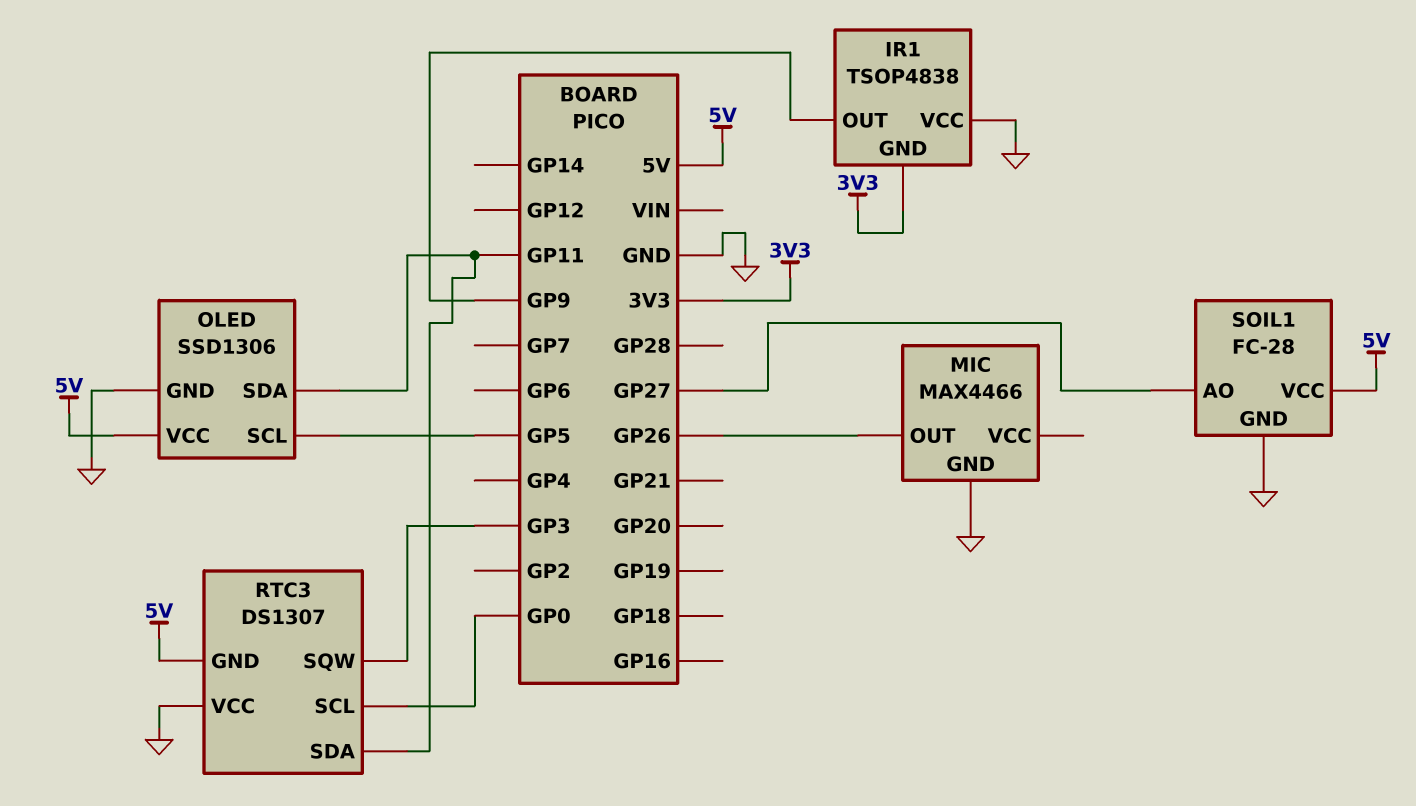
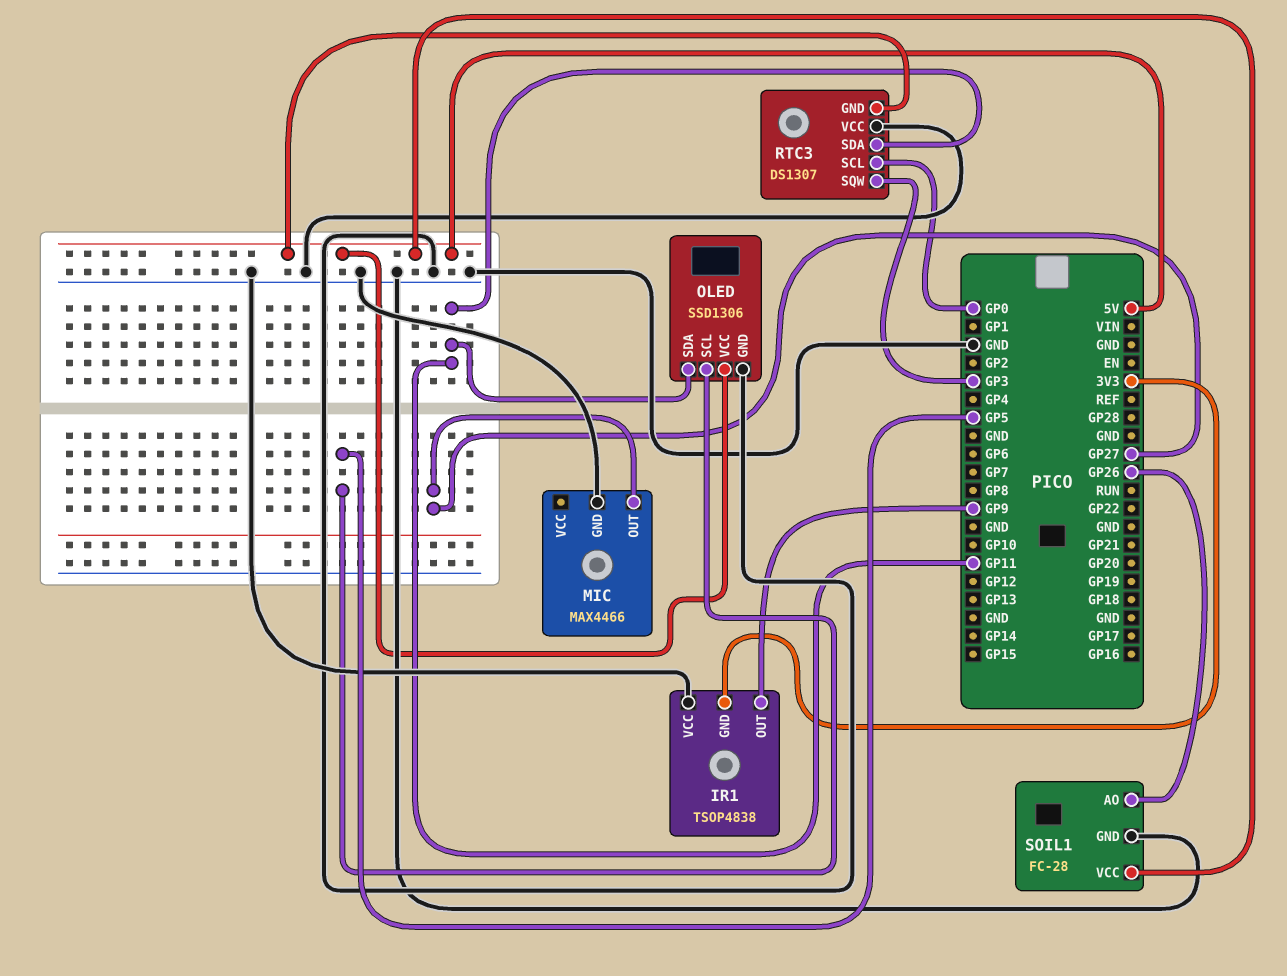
MIC pin OUT: GP26 -> GP27
SOIL1 pin AO: GP27 -> GP26

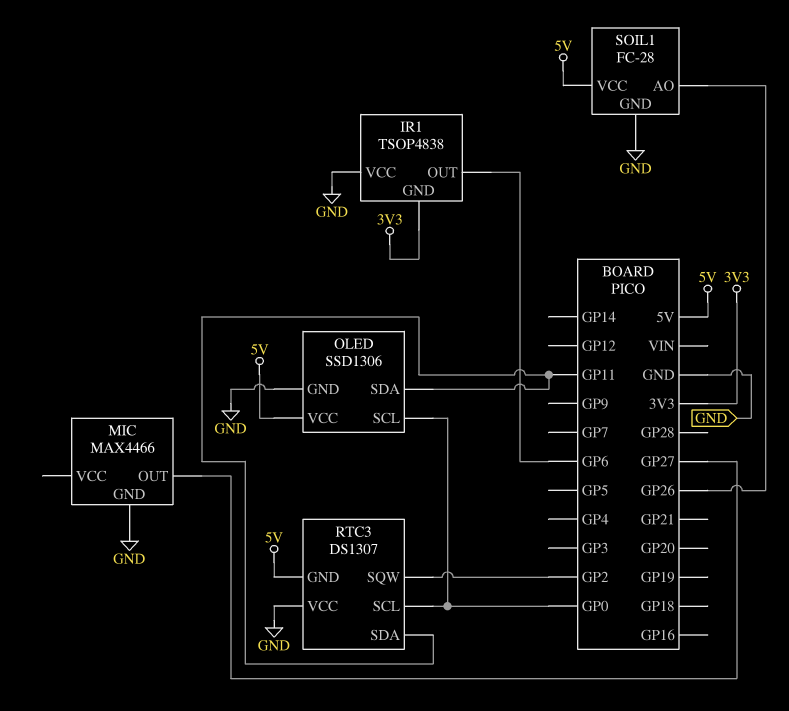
IR1 pin OUT: GP9 -> GP6
OLED pin SCL: GP5 -> GP0
RTC3 pin SQW: GP3 -> GP2

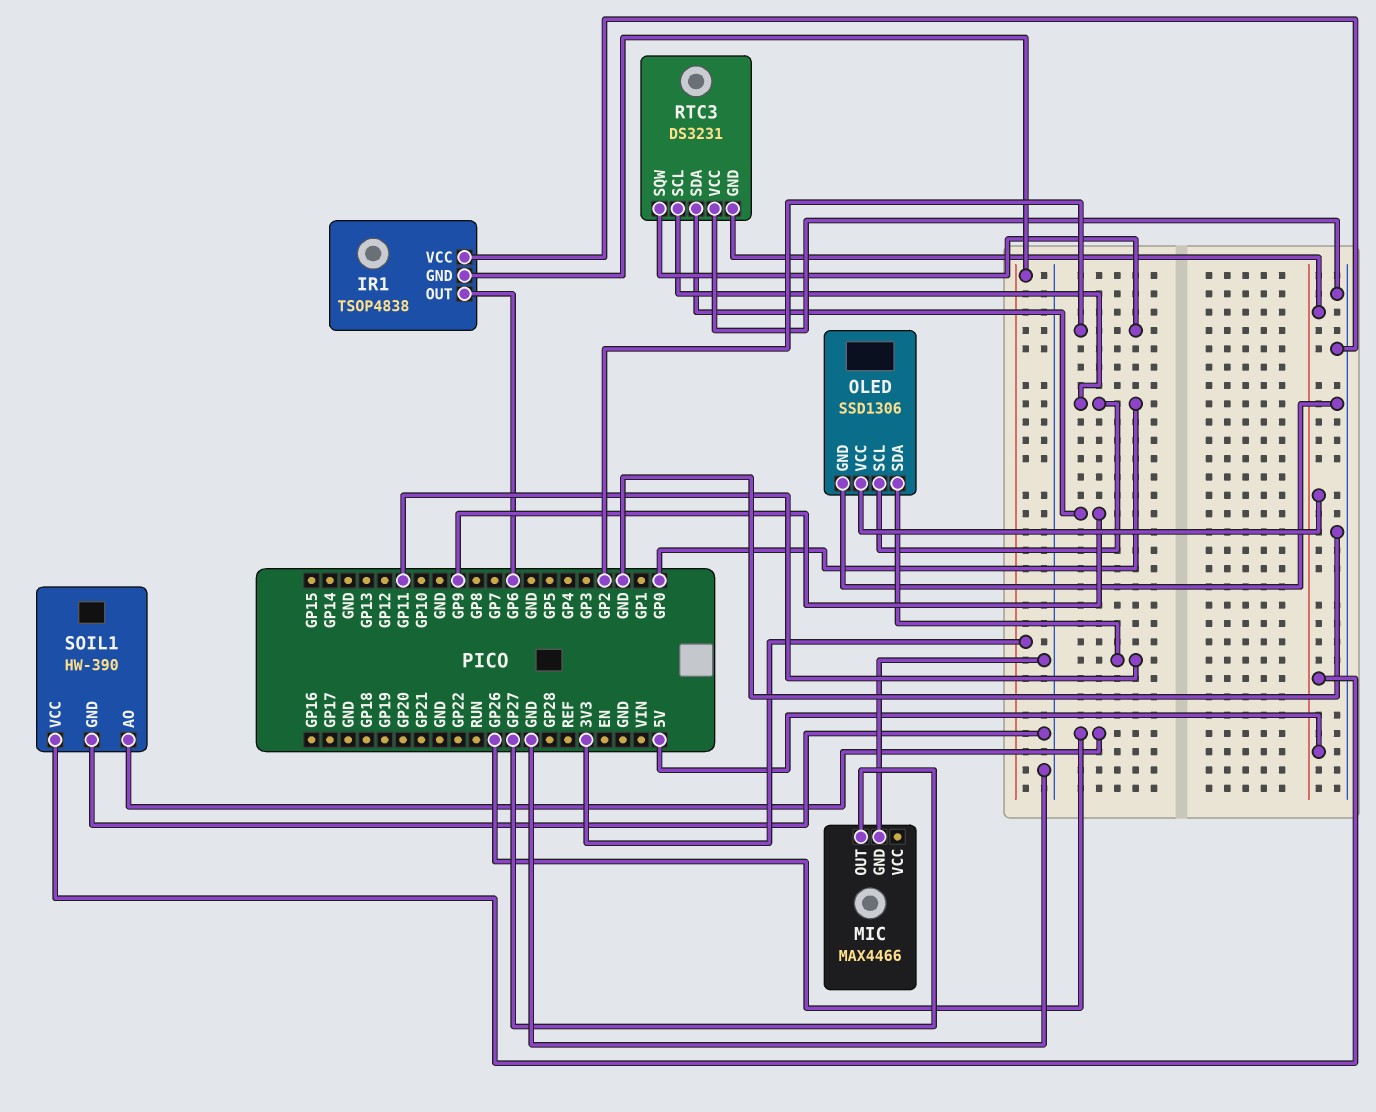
RTC3: DS1307 -> DS3231
RTC3 pin SDA: GP11 -> GP9
SOIL1: FC-28 -> HW-390

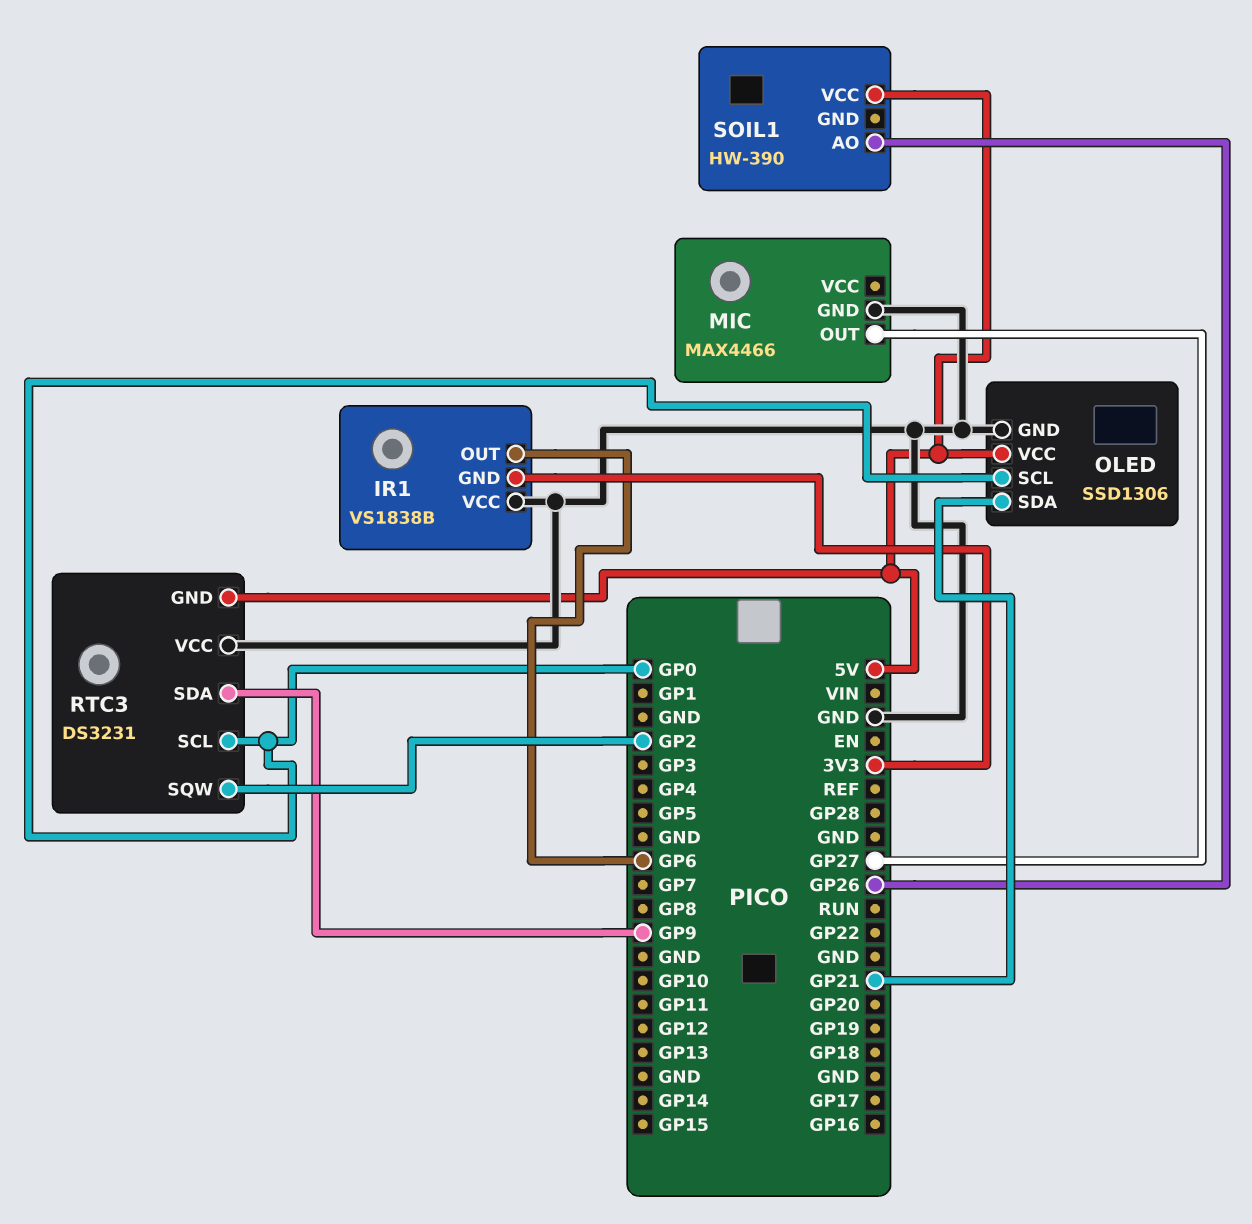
IR1: TSOP4838 -> VS1838B
OLED pin SDA: GP11 -> GP21
SOIL1 pin GND: GND -> none

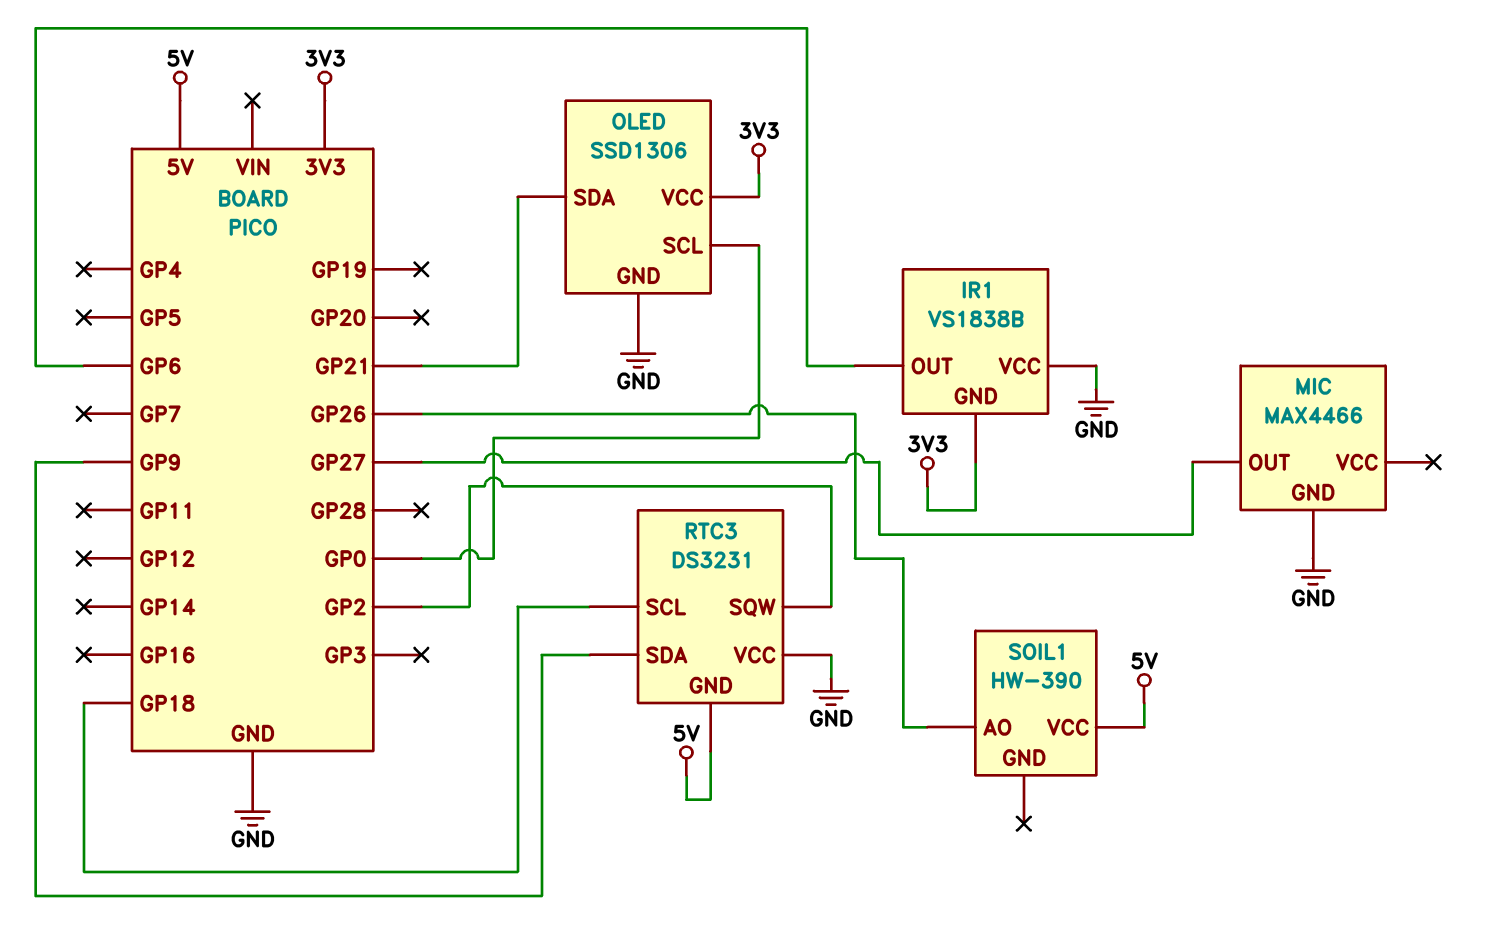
OLED pin VCC: 5V -> 3V3
RTC3 pin SCL: GP0 -> GP18

